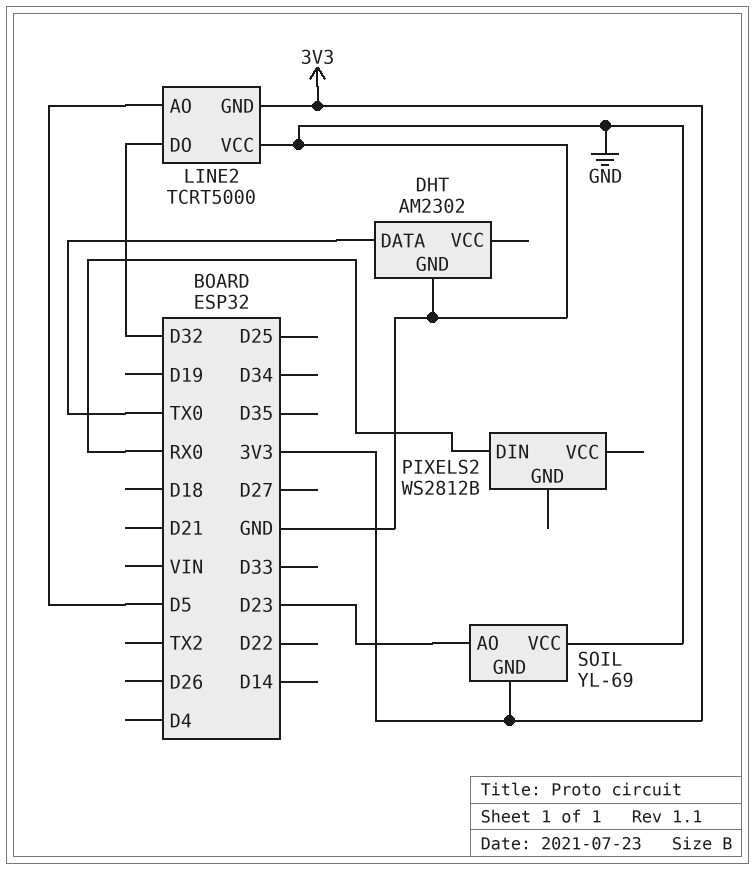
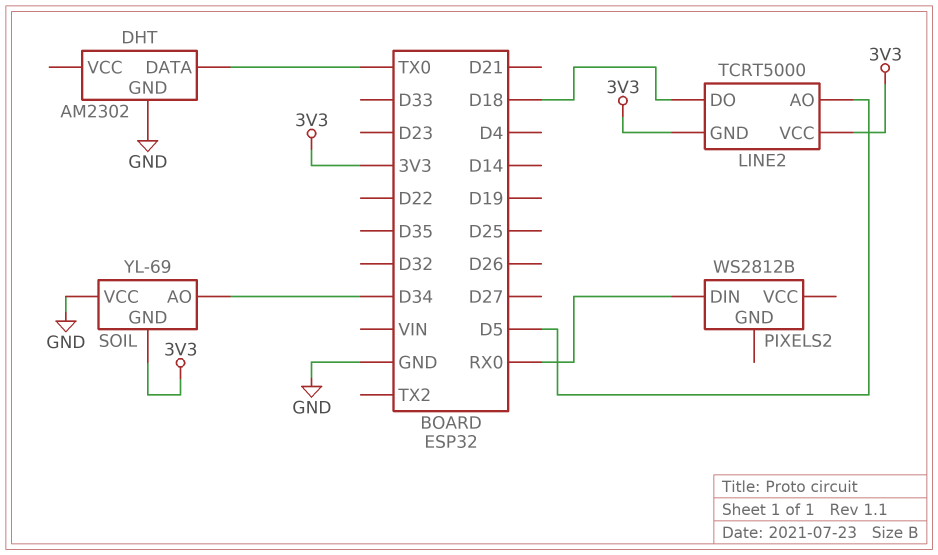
LINE2 pin DO: D32 -> D18
LINE2 pin VCC: GND -> 3V3
SOIL pin AO: D23 -> D34

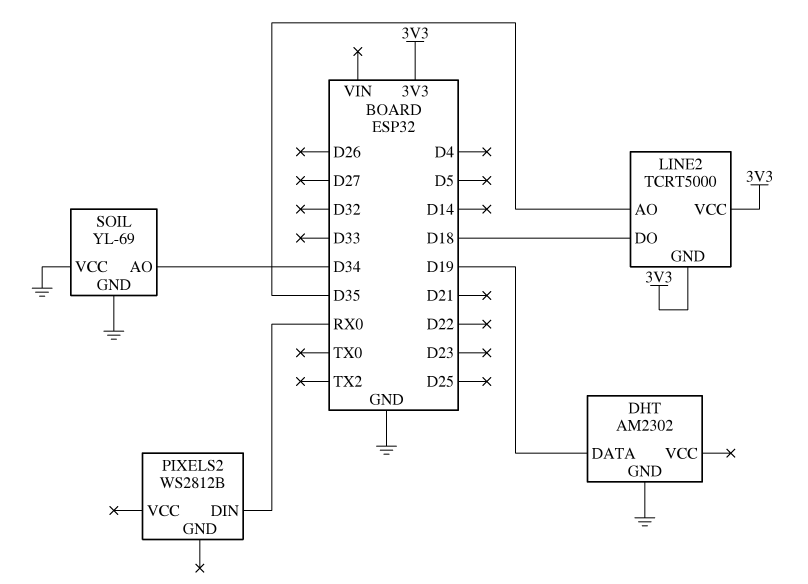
DHT pin DATA: TX0 -> D19
LINE2 pin AO: D5 -> D35
SOIL pin GND: 3V3 -> GND

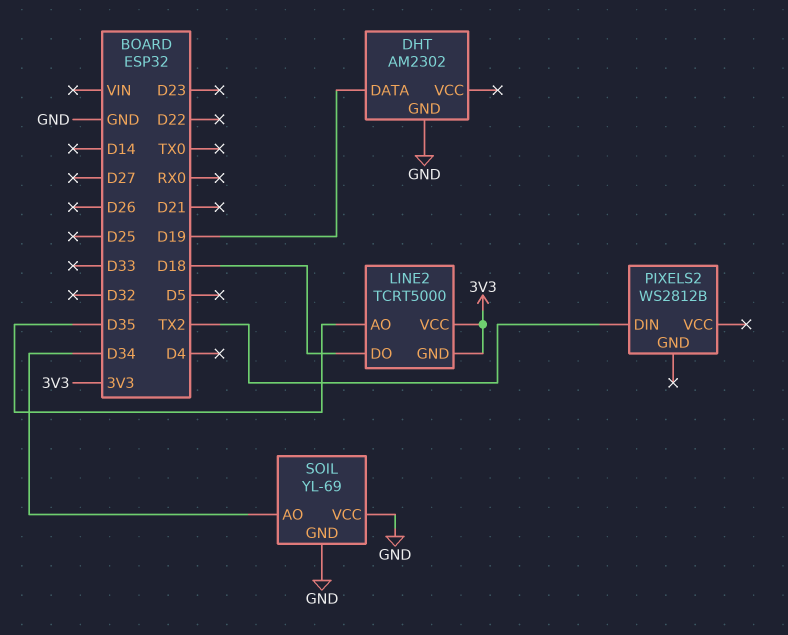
PIXELS2 pin DIN: RX0 -> TX2

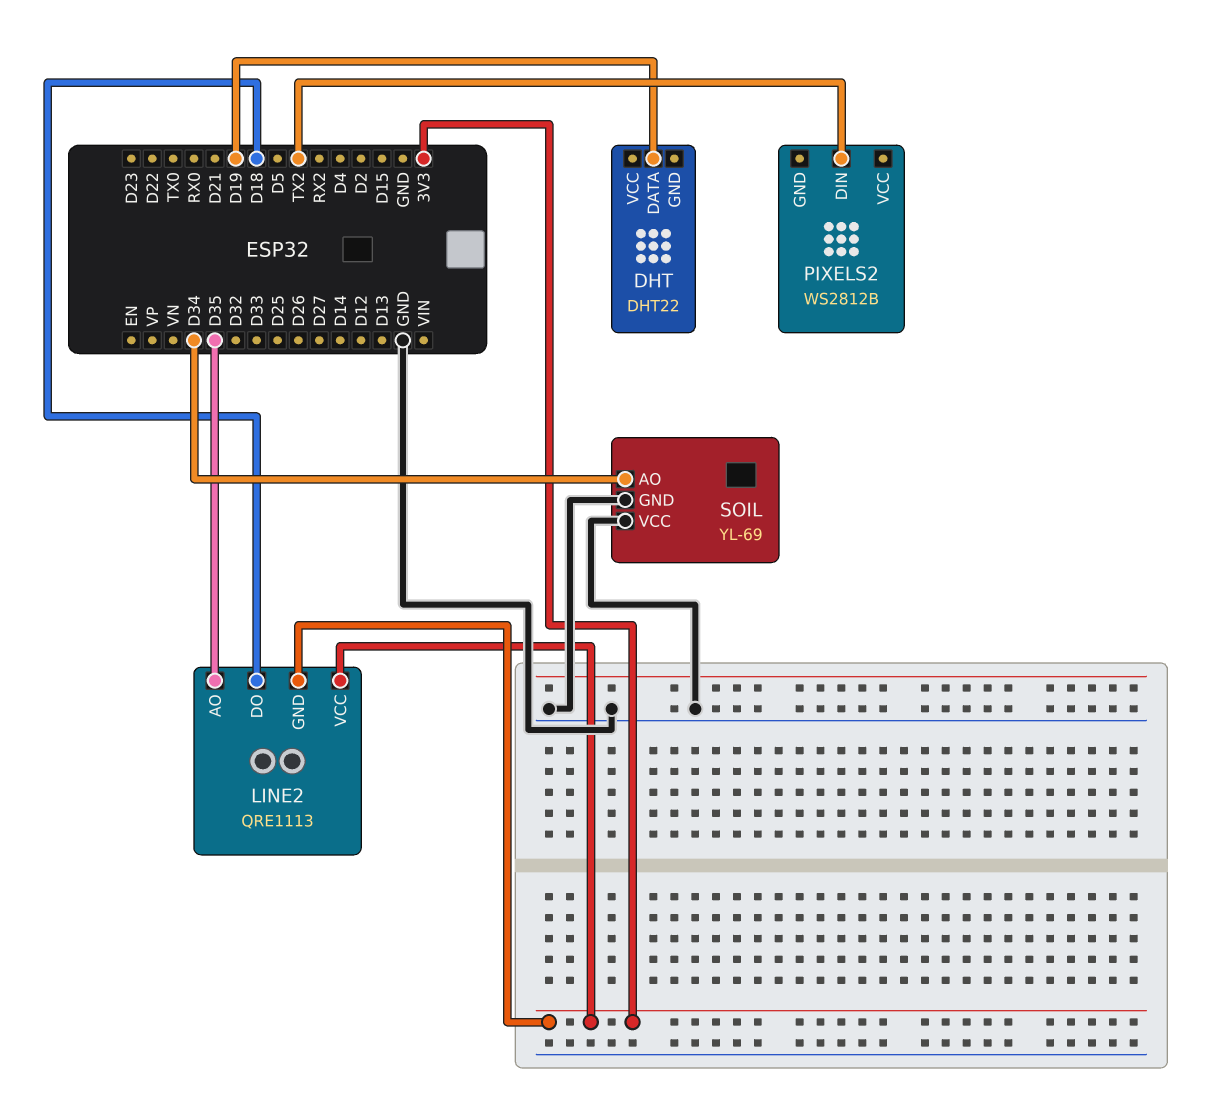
DHT: AM2302 -> DHT22
DHT pin GND: GND -> none
LINE2: TCRT5000 -> QRE1113

